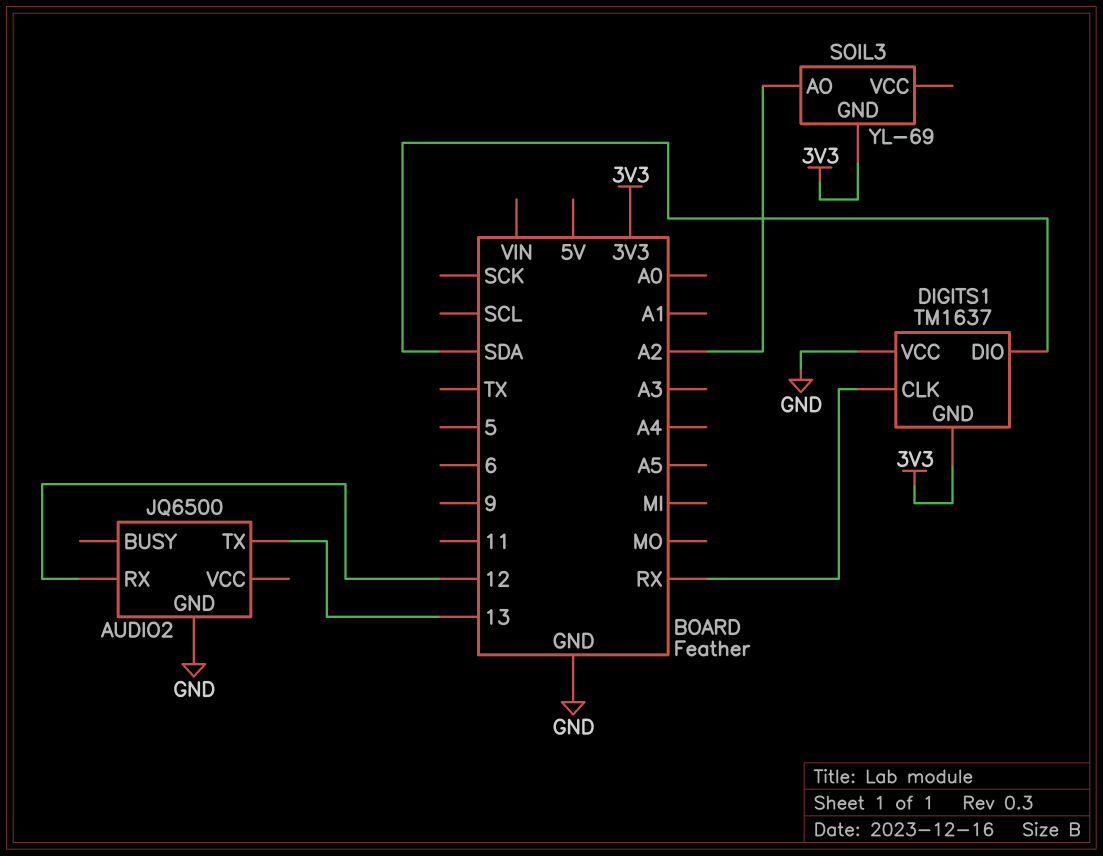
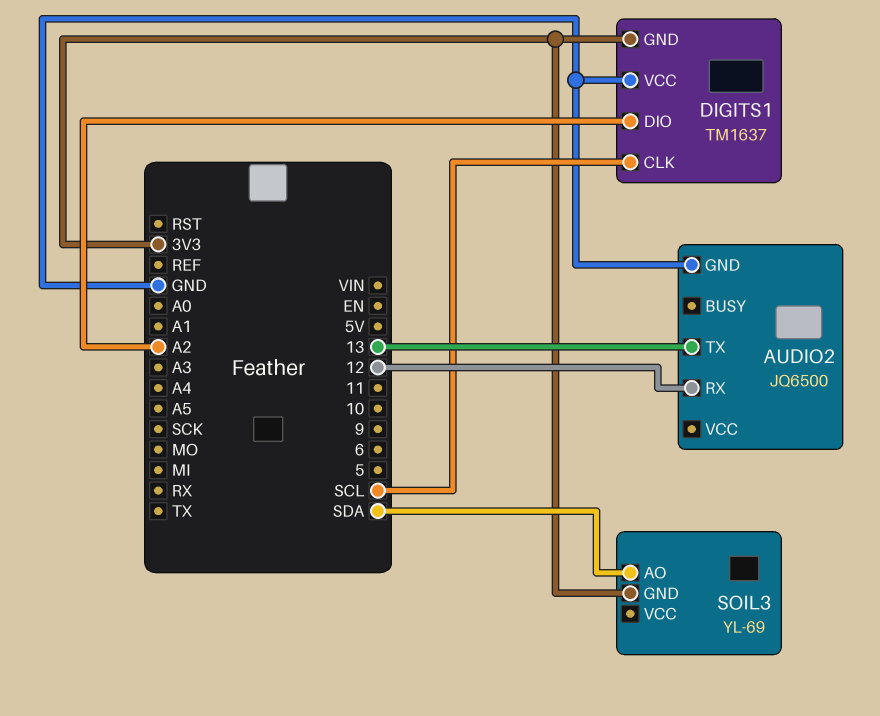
DIGITS1 pin CLK: RX -> SCL
DIGITS1 pin DIO: SDA -> A2
SOIL3 pin AO: A2 -> SDA

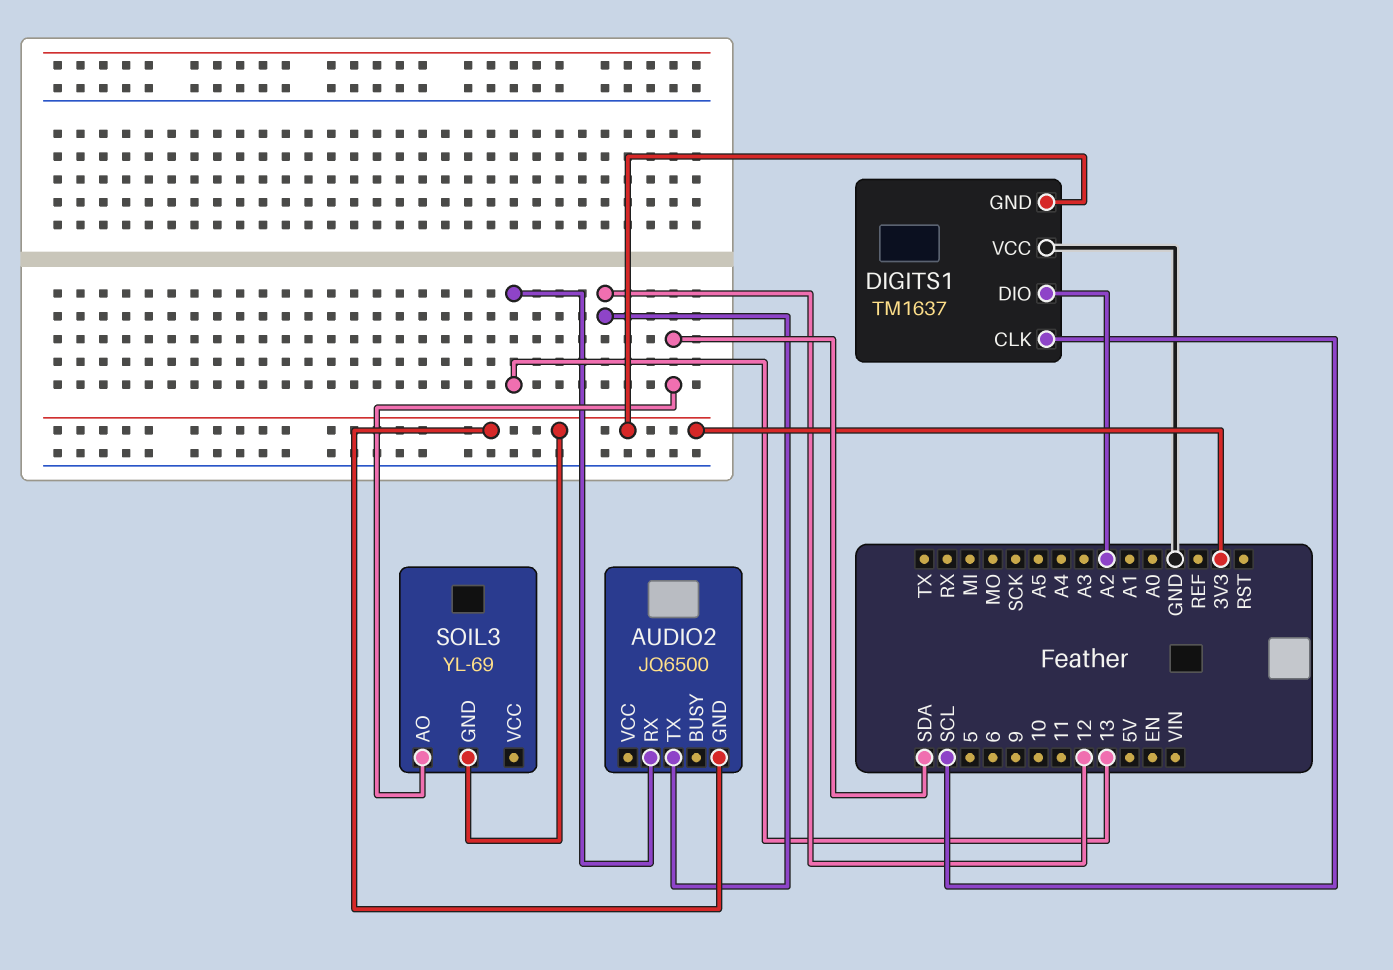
AUDIO2 pin GND: GND -> 3V3
AUDIO2 pin RX: 12 -> 13
AUDIO2 pin TX: 13 -> 12

